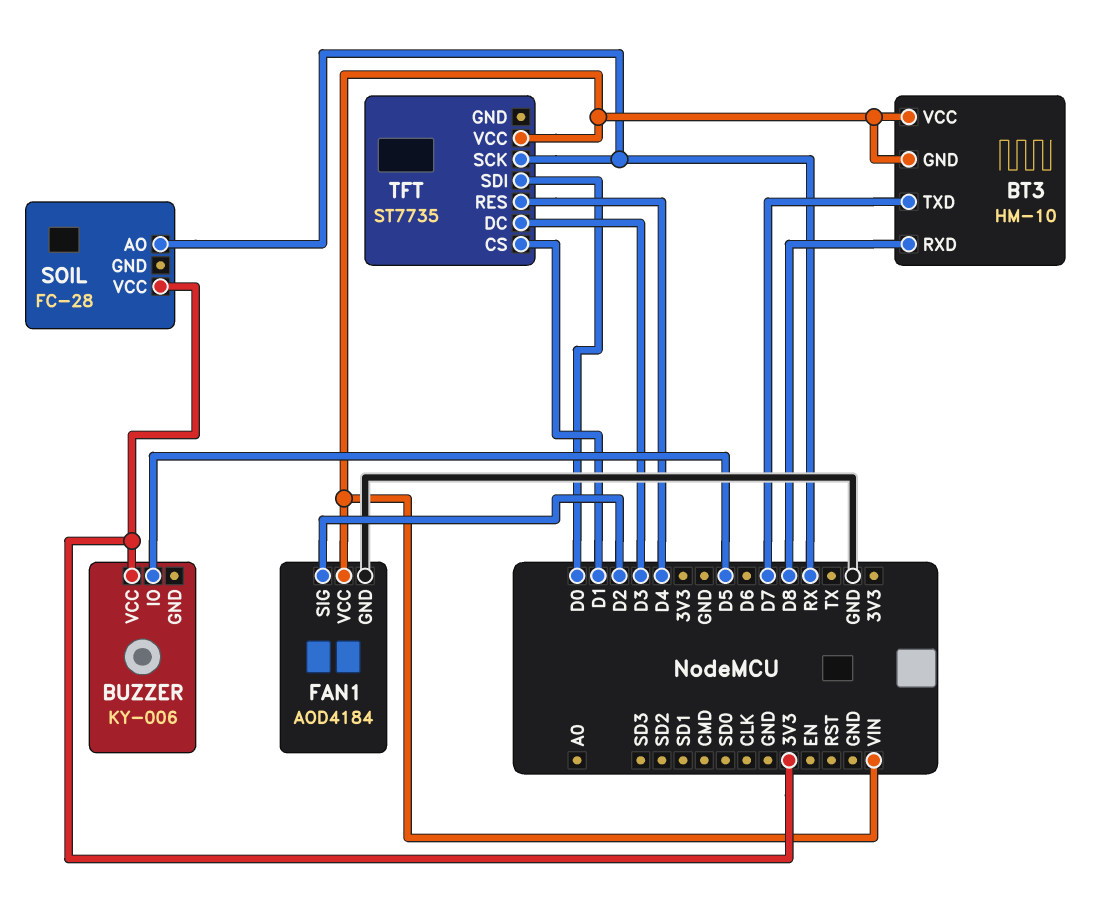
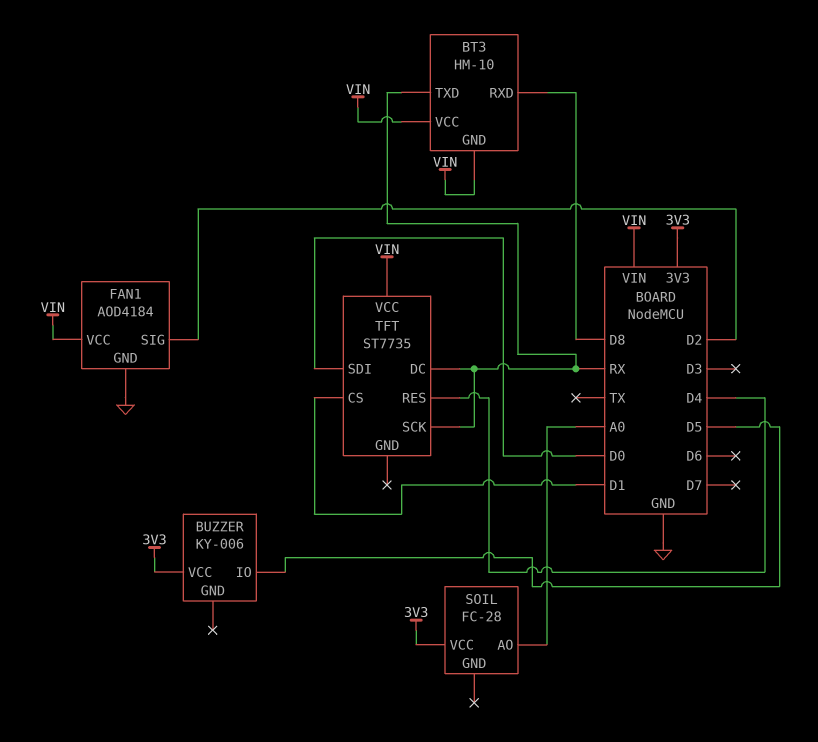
BT3 pin TXD: D7 -> RX
SOIL pin AO: RX -> A0
TFT pin DC: D3 -> RX

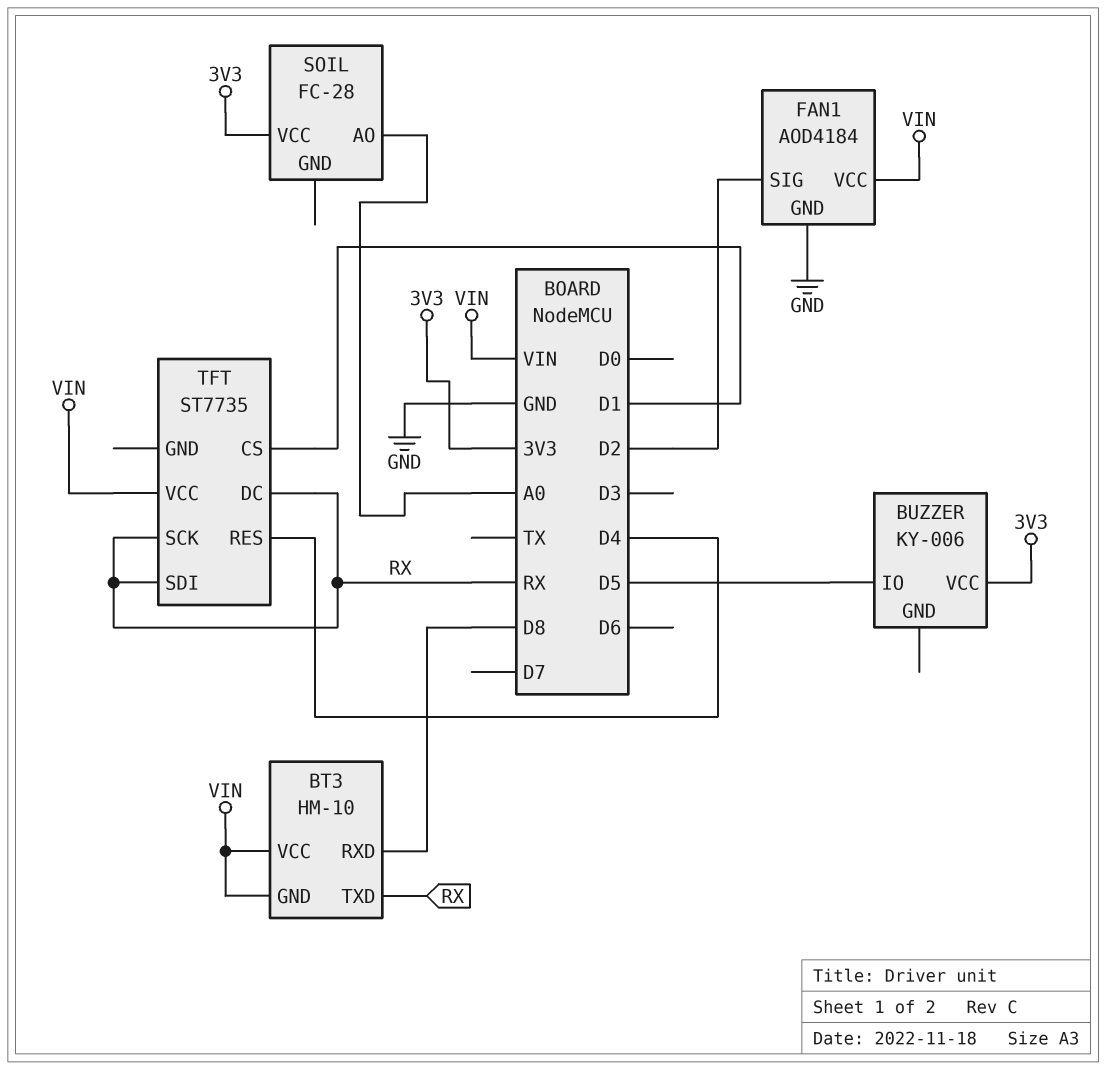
TFT pin SDI: D0 -> RX

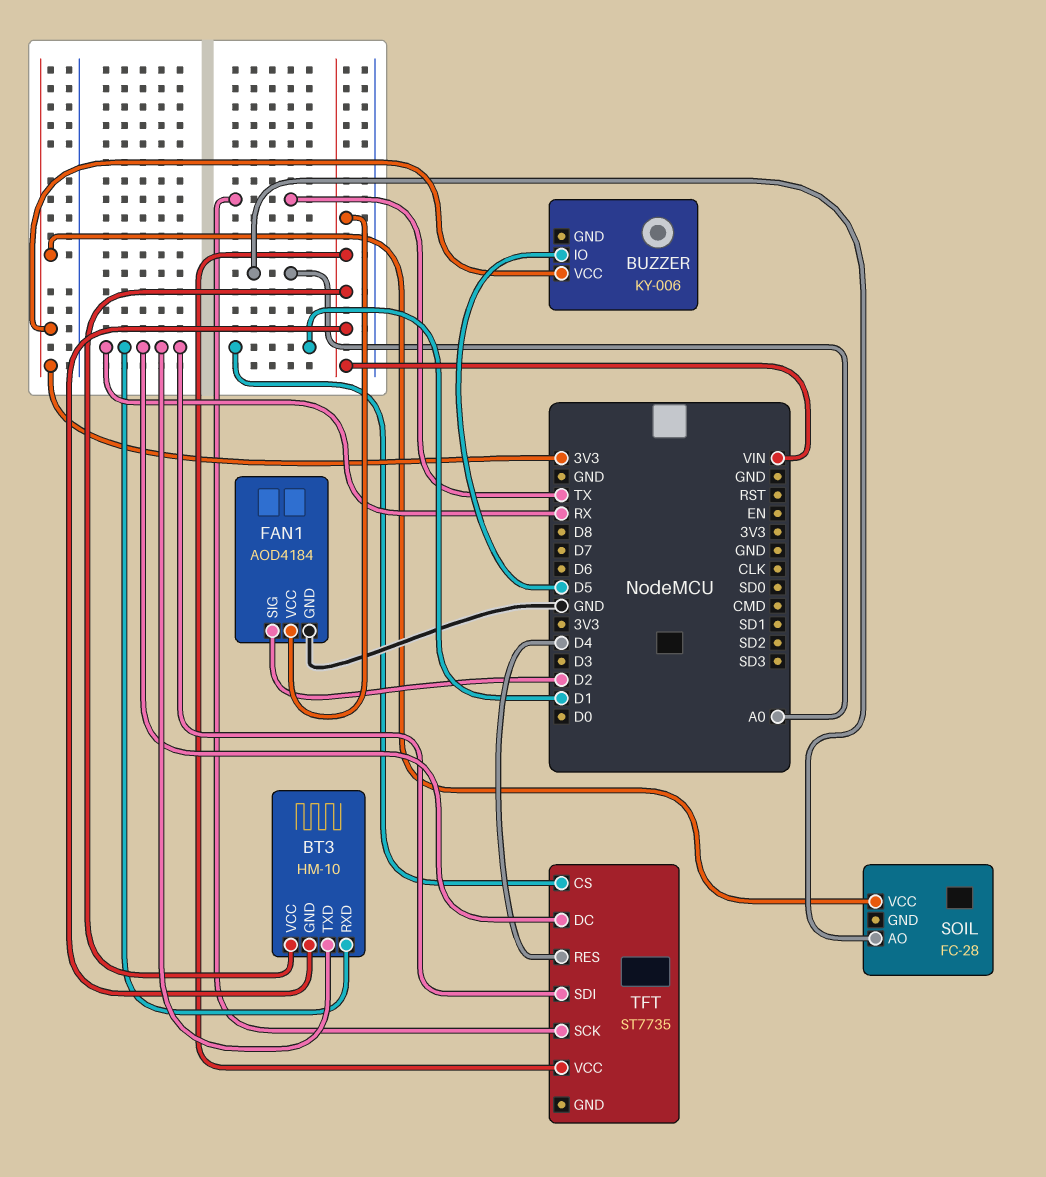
BT3 pin RXD: D8 -> RX
TFT pin SCK: RX -> TX

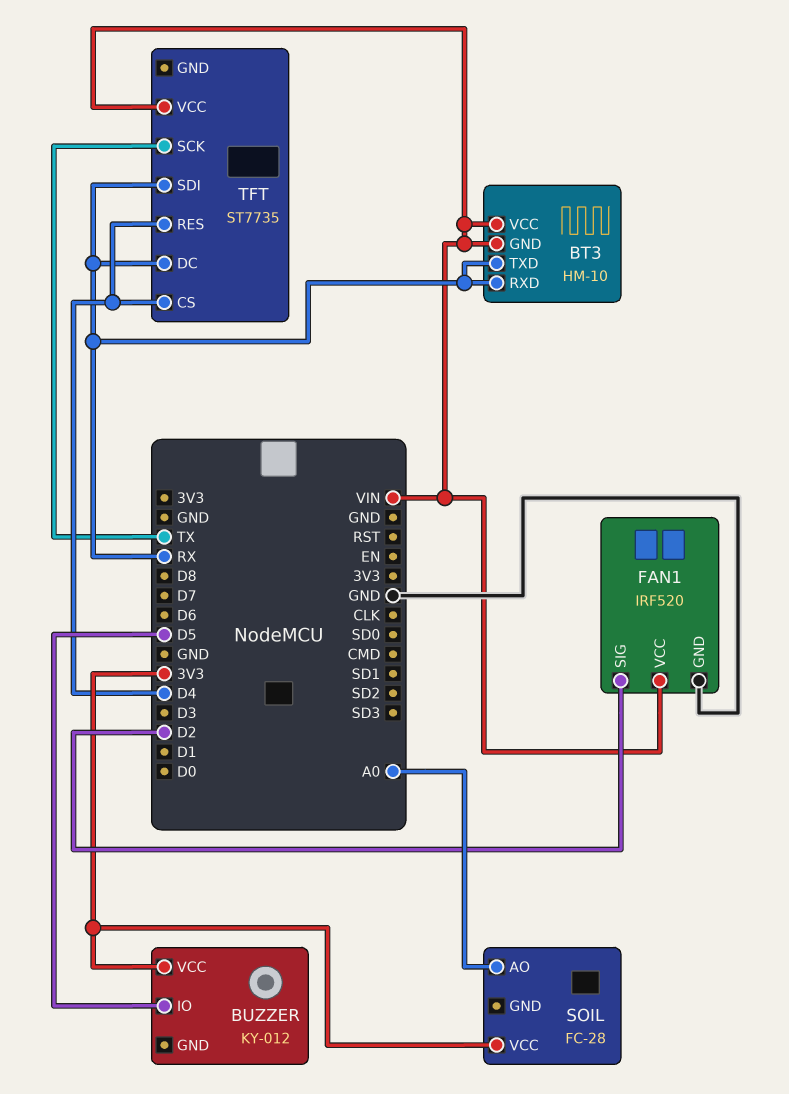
BUZZER: KY-006 -> KY-012
FAN1: AOD4184 -> IRF520
TFT pin CS: D1 -> D4

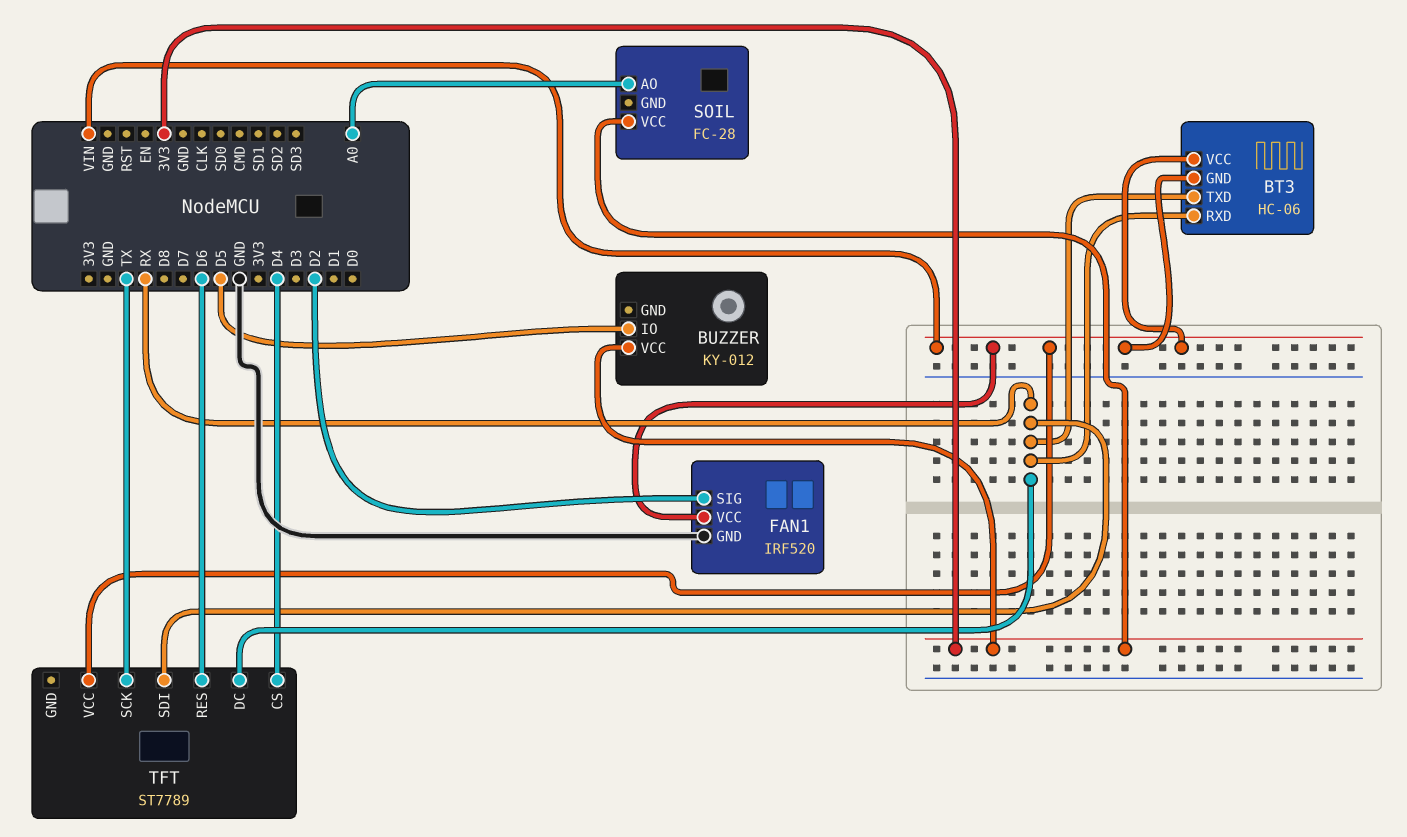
BT3: HM-10 -> HC-06
TFT: ST7735 -> ST7789
TFT pin RES: D4 -> D6

